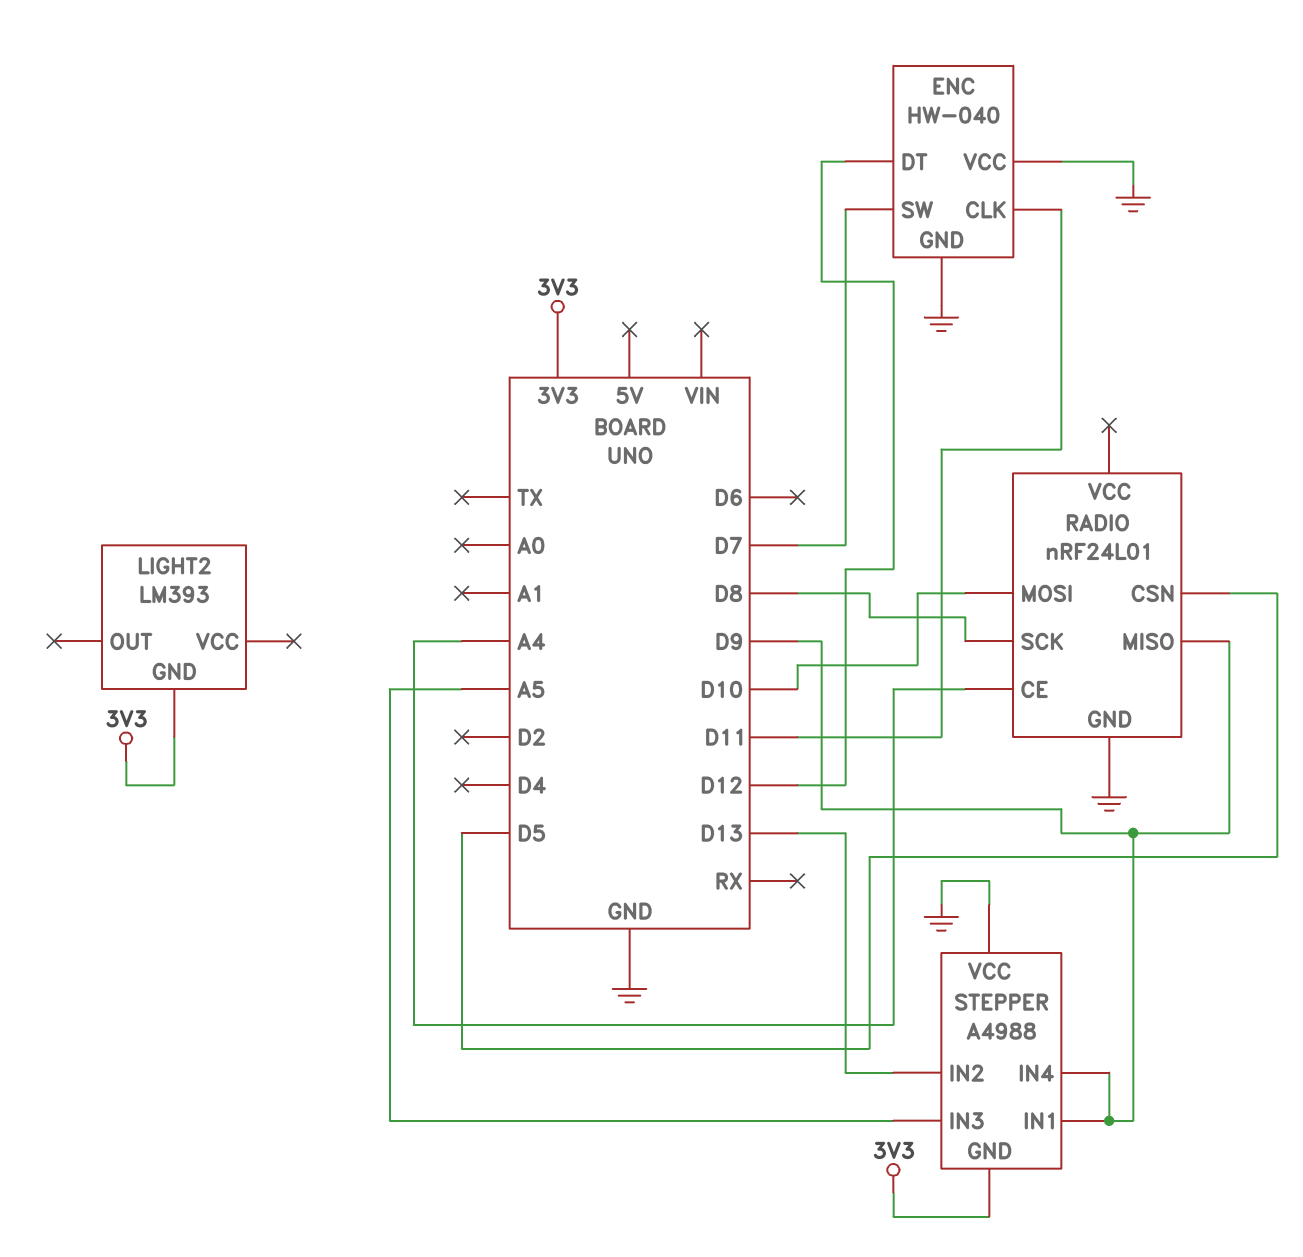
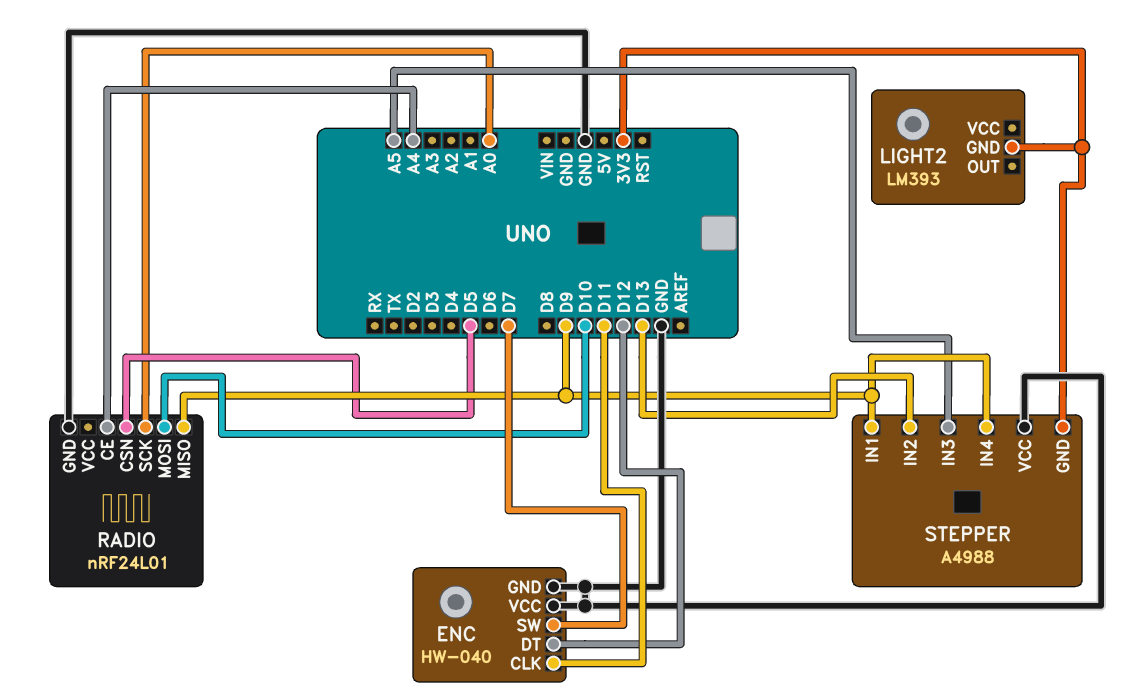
RADIO pin SCK: D8 -> A0

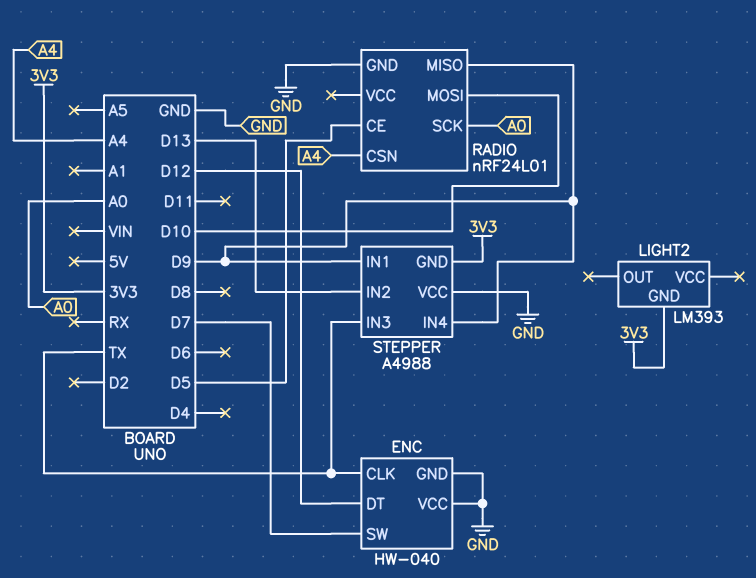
ENC pin CLK: D11 -> TX
RADIO pin CE: A4 -> D5
RADIO pin CSN: D5 -> A4
STEPPER pin IN3: A5 -> TX

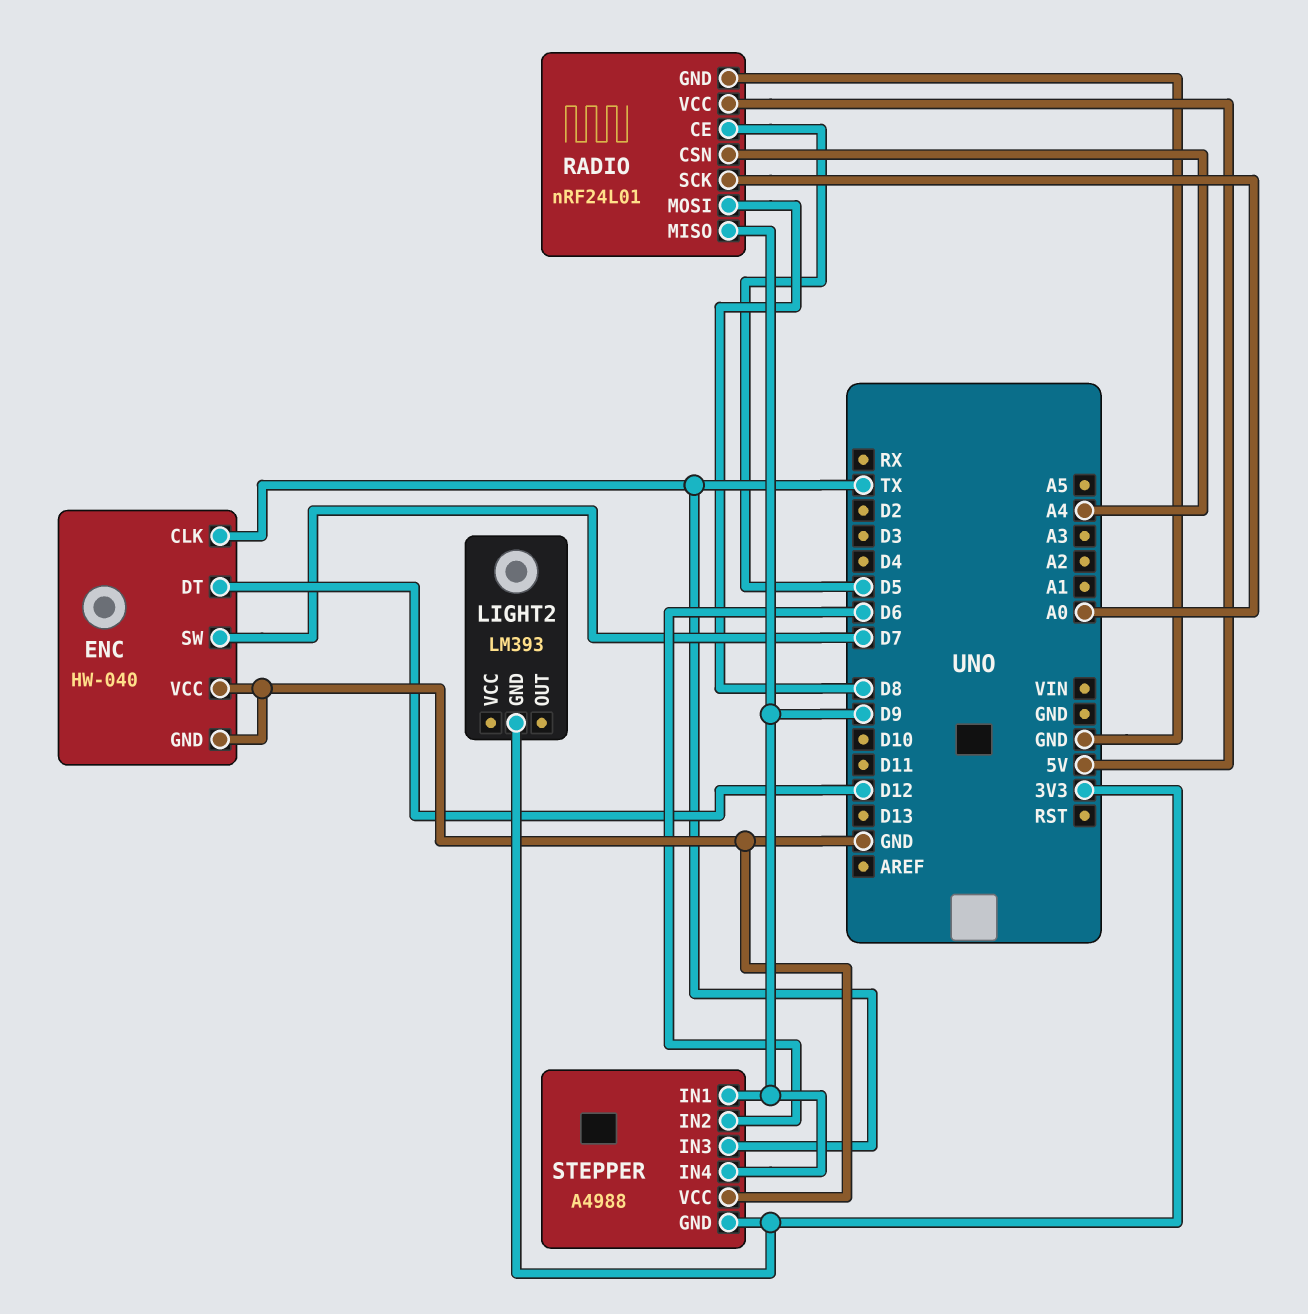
RADIO pin MOSI: D10 -> D8
RADIO pin VCC: none -> 5V
STEPPER pin IN2: D13 -> D6

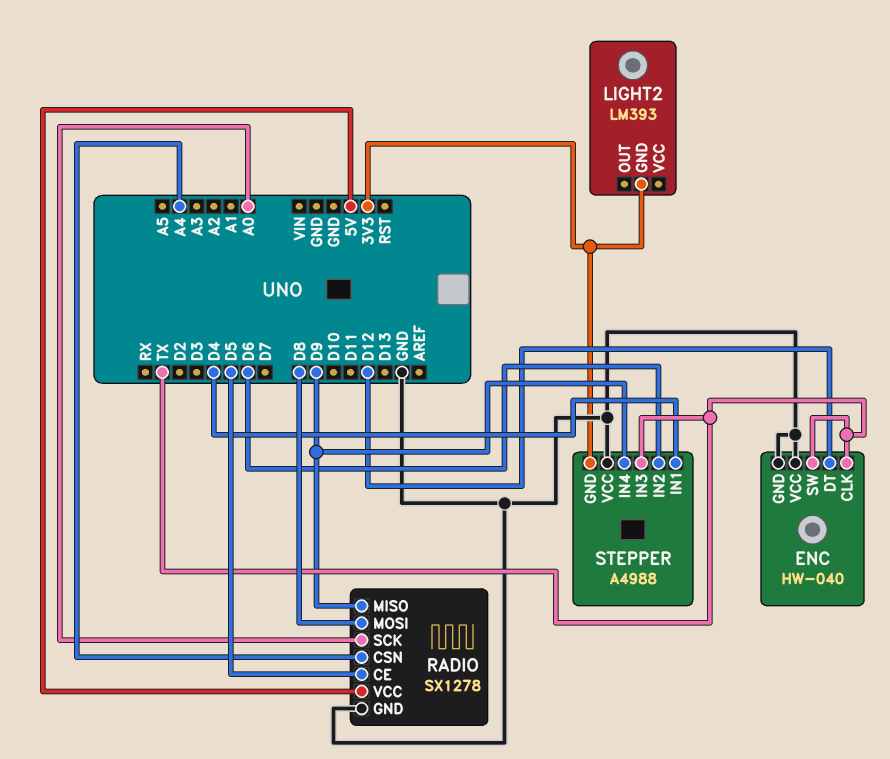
ENC pin SW: D7 -> TX
RADIO: nRF24L01 -> SX1278
STEPPER pin IN1: D9 -> D4

